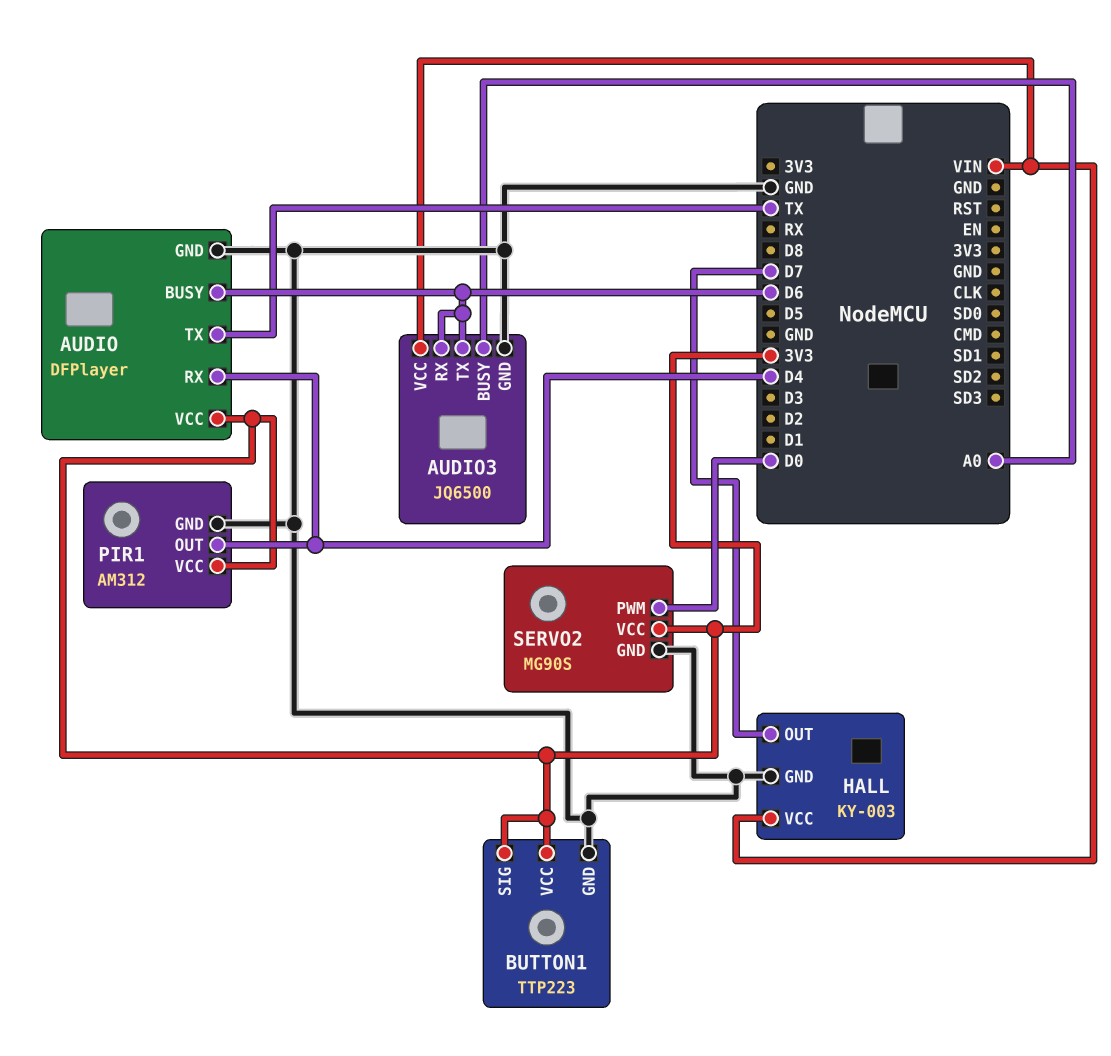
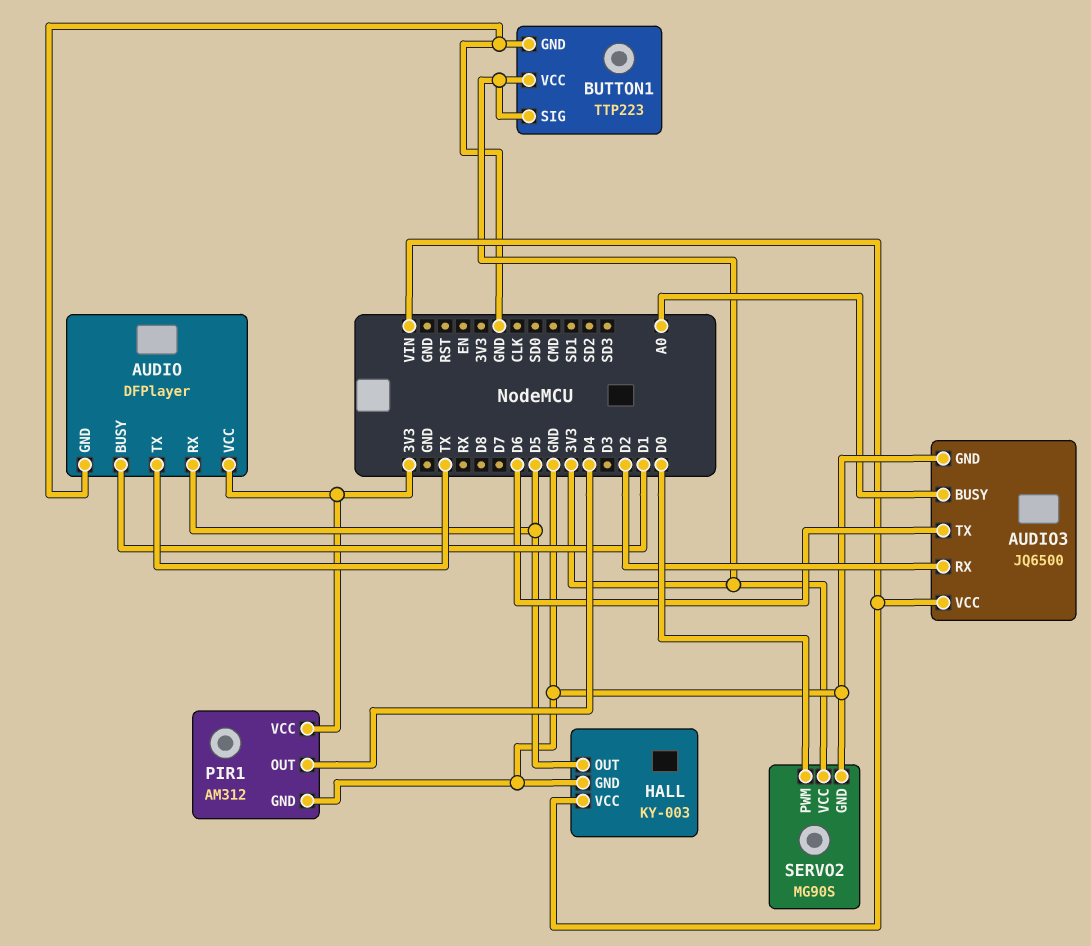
AUDIO pin BUSY: D6 -> D1
AUDIO pin RX: D4 -> D5
AUDIO3 pin RX: D6 -> D2
HALL pin OUT: D7 -> D5

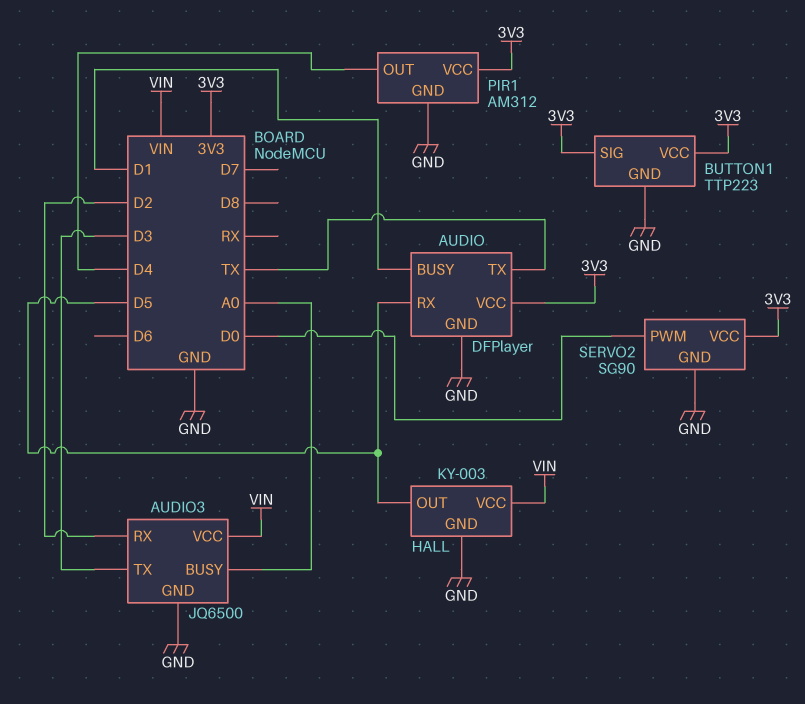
AUDIO3 pin TX: D6 -> D3
SERVO2: MG90S -> SG90

